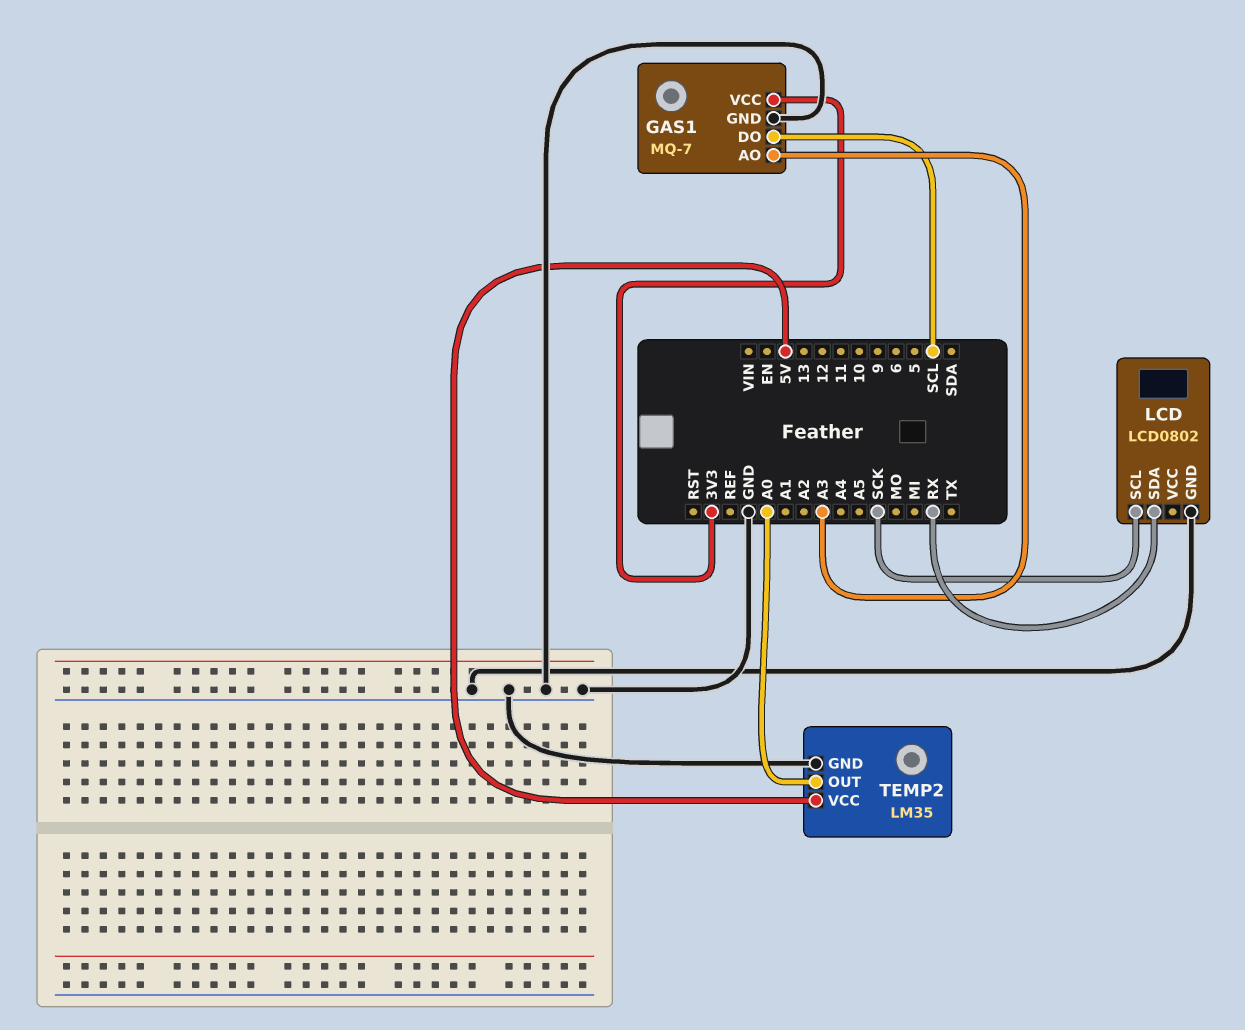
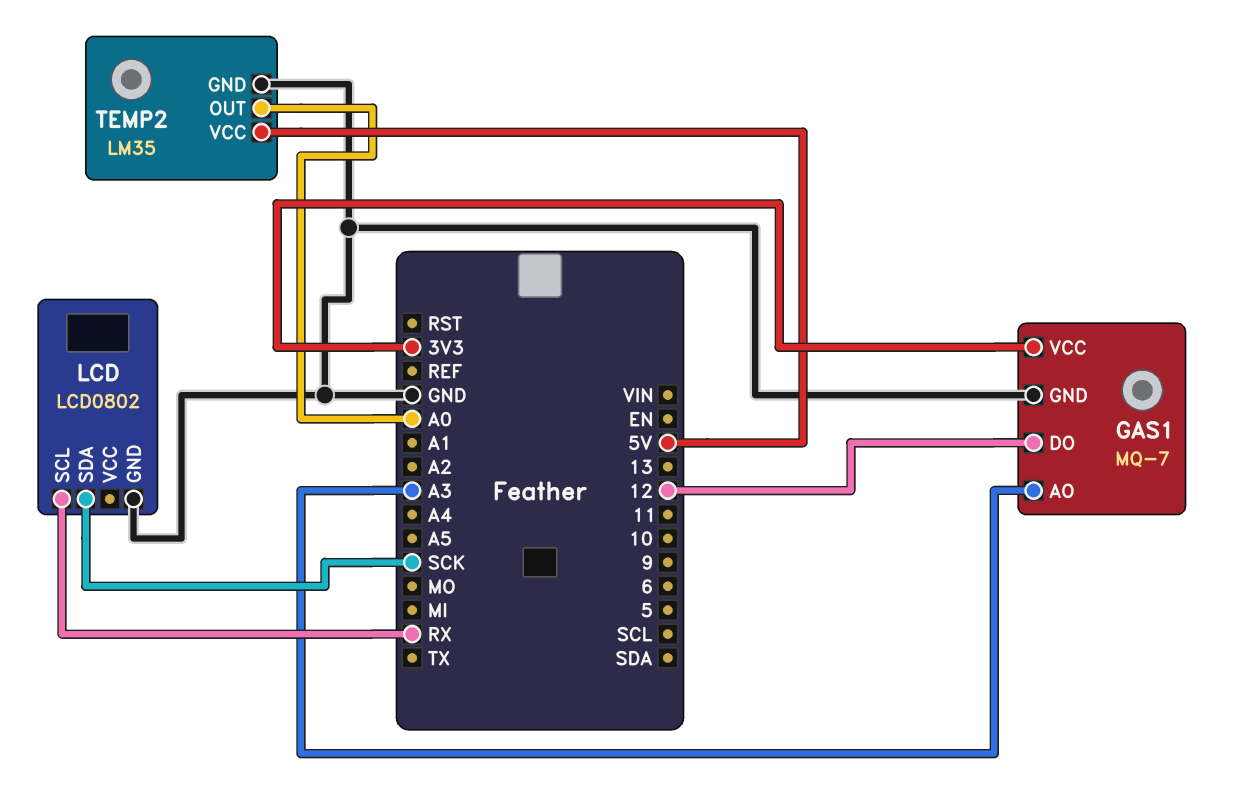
GAS1 pin DO: SCL -> 12
LCD pin SCL: SCK -> RX
LCD pin SDA: RX -> SCK

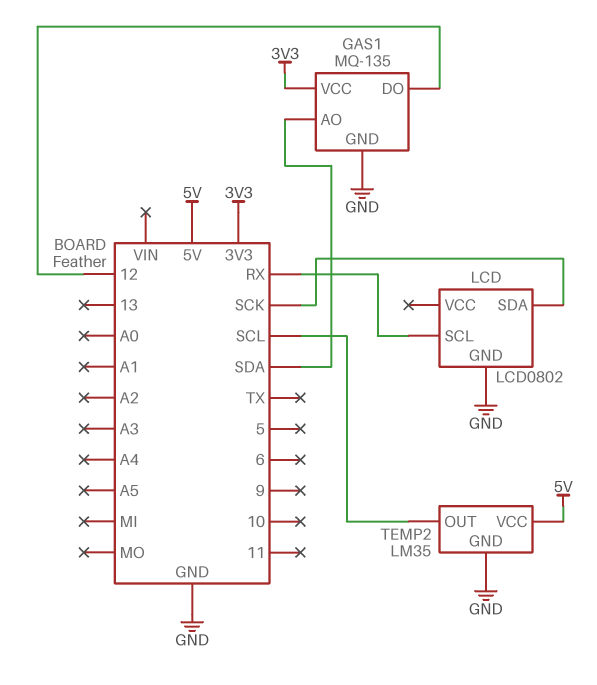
GAS1: MQ-7 -> MQ-135
GAS1 pin AO: A3 -> SDA
TEMP2 pin OUT: A0 -> SCL

